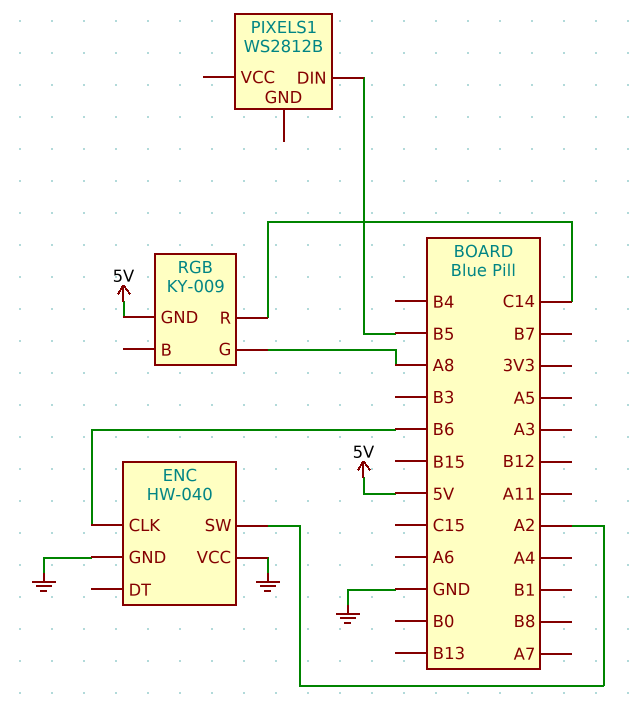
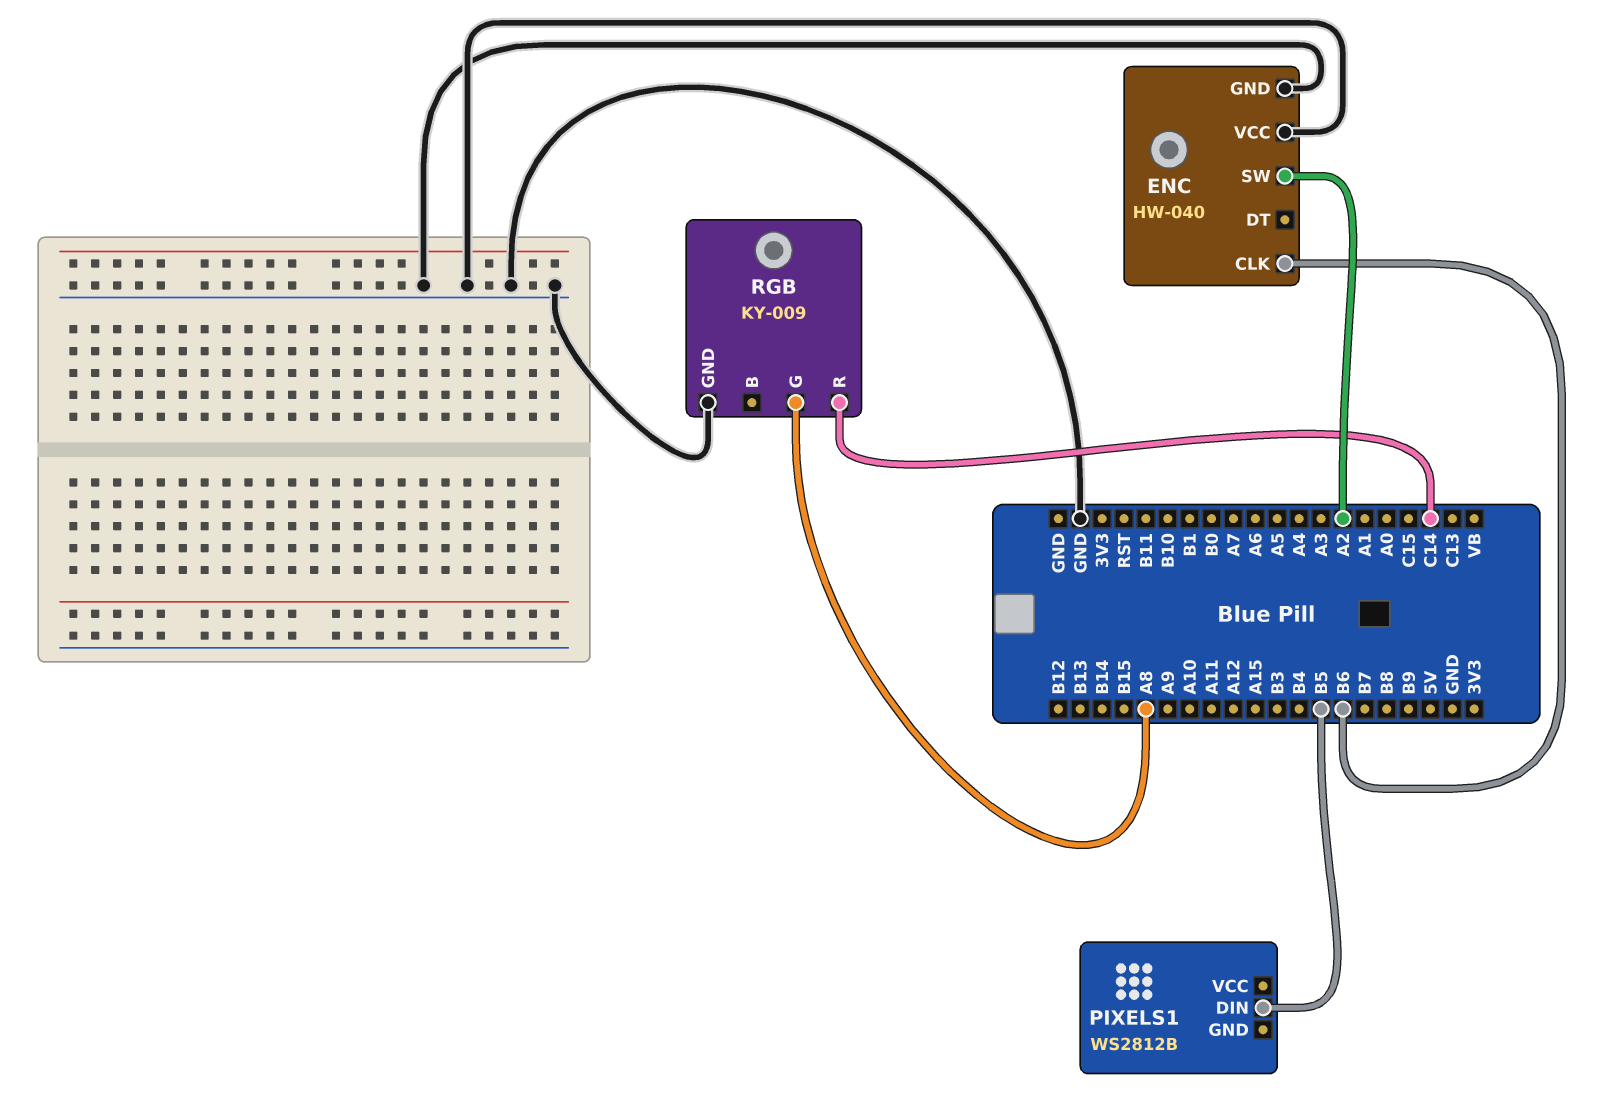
RGB pin GND: 5V -> GND

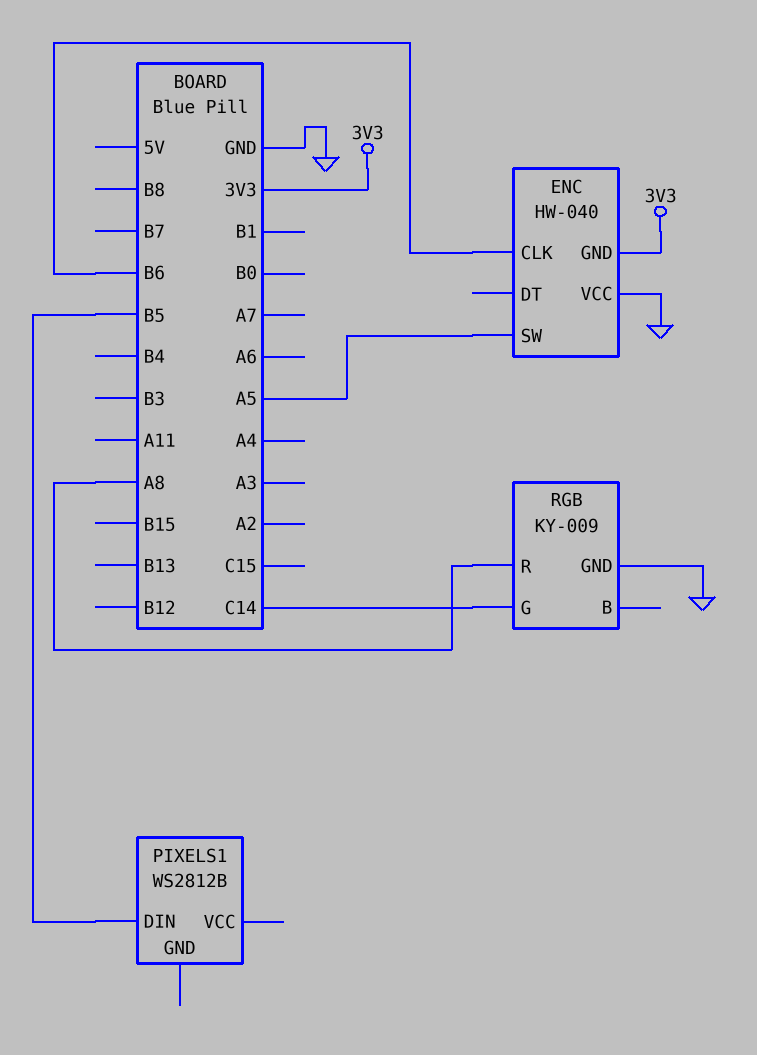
ENC pin GND: GND -> 3V3
ENC pin SW: A2 -> A5
RGB pin G: A8 -> C14
RGB pin R: C14 -> A8

